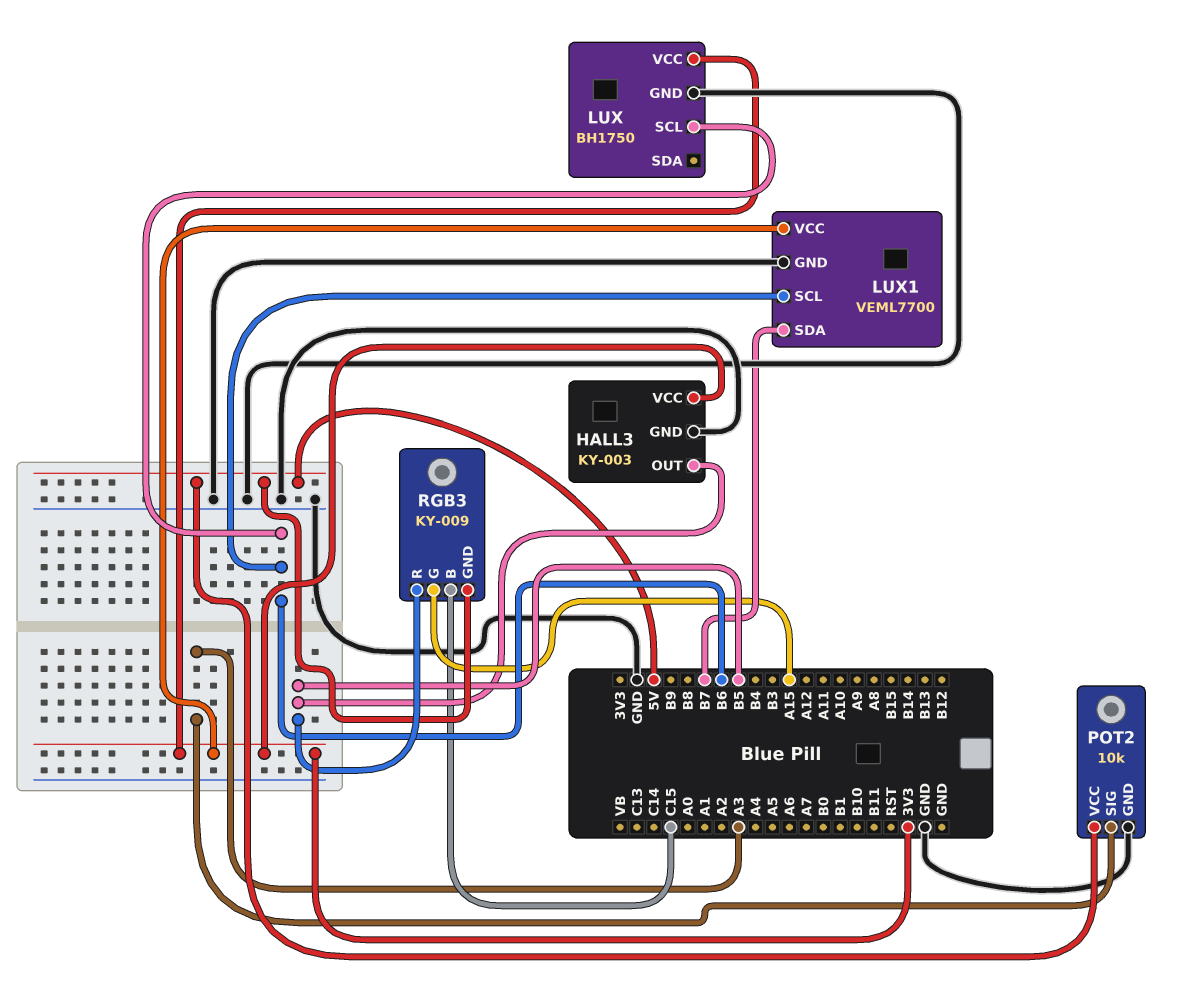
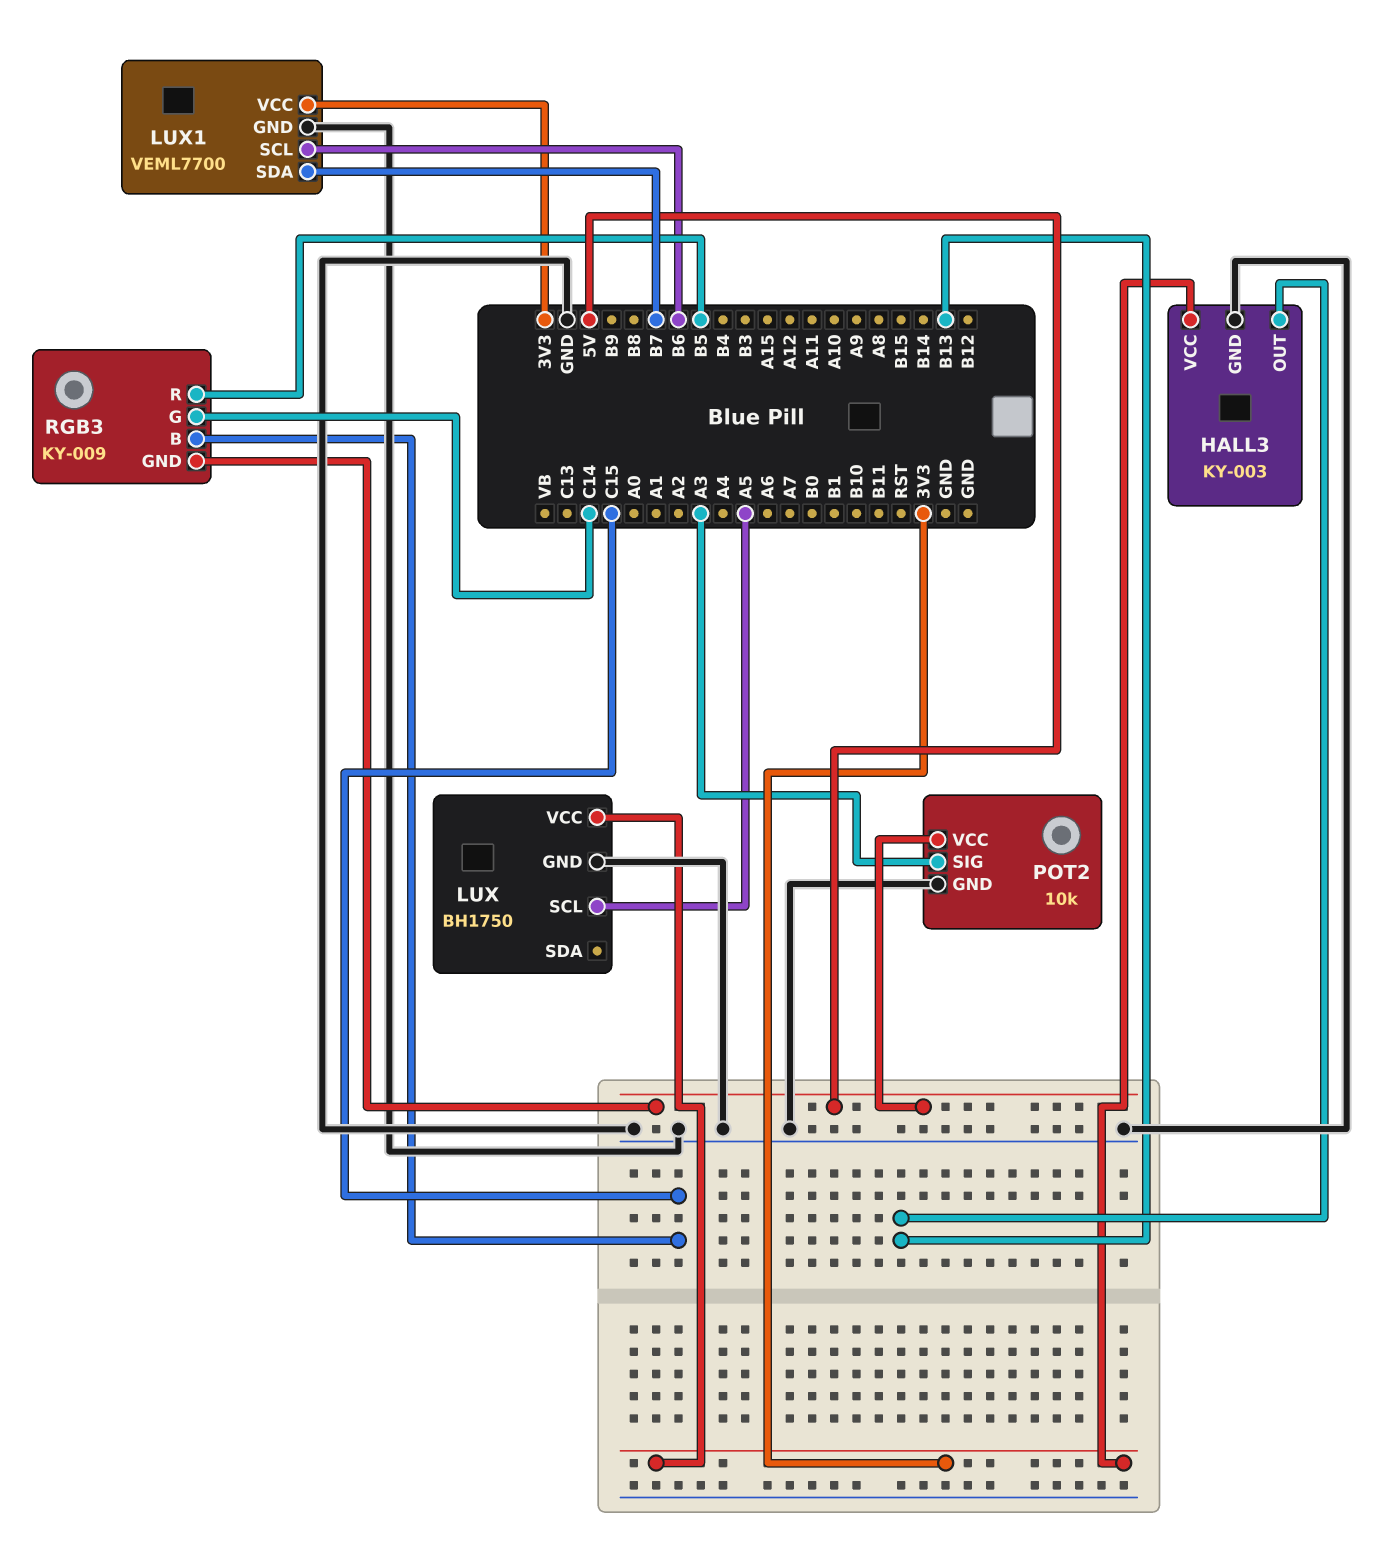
HALL3 pin OUT: B5 -> B13
LUX pin SCL: B6 -> A5
RGB3 pin G: A15 -> C14

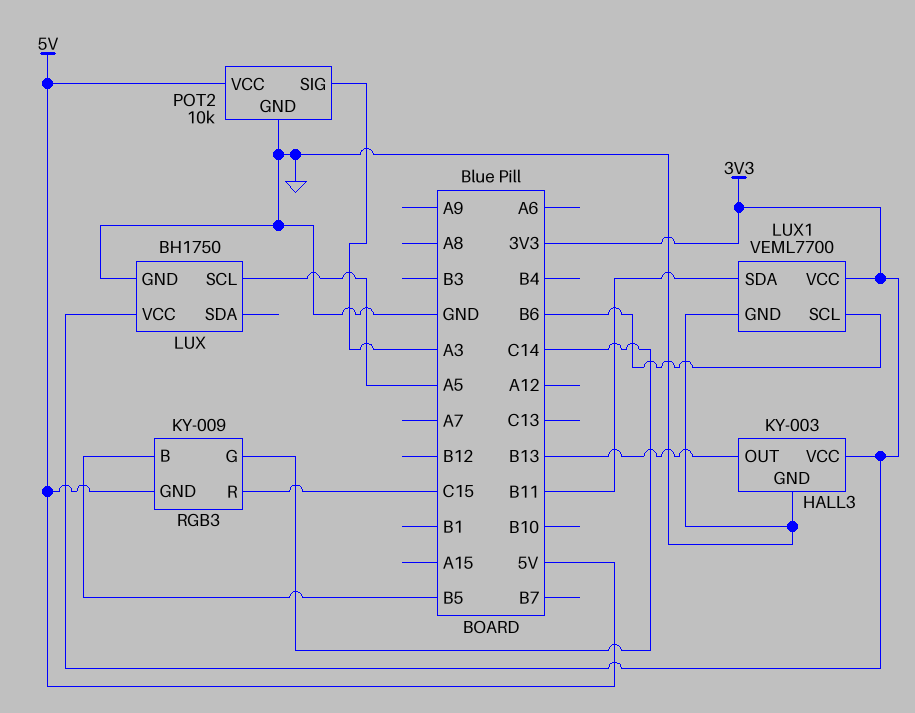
LUX1 pin SDA: B7 -> B11
RGB3 pin B: C15 -> B5
RGB3 pin R: B5 -> C15

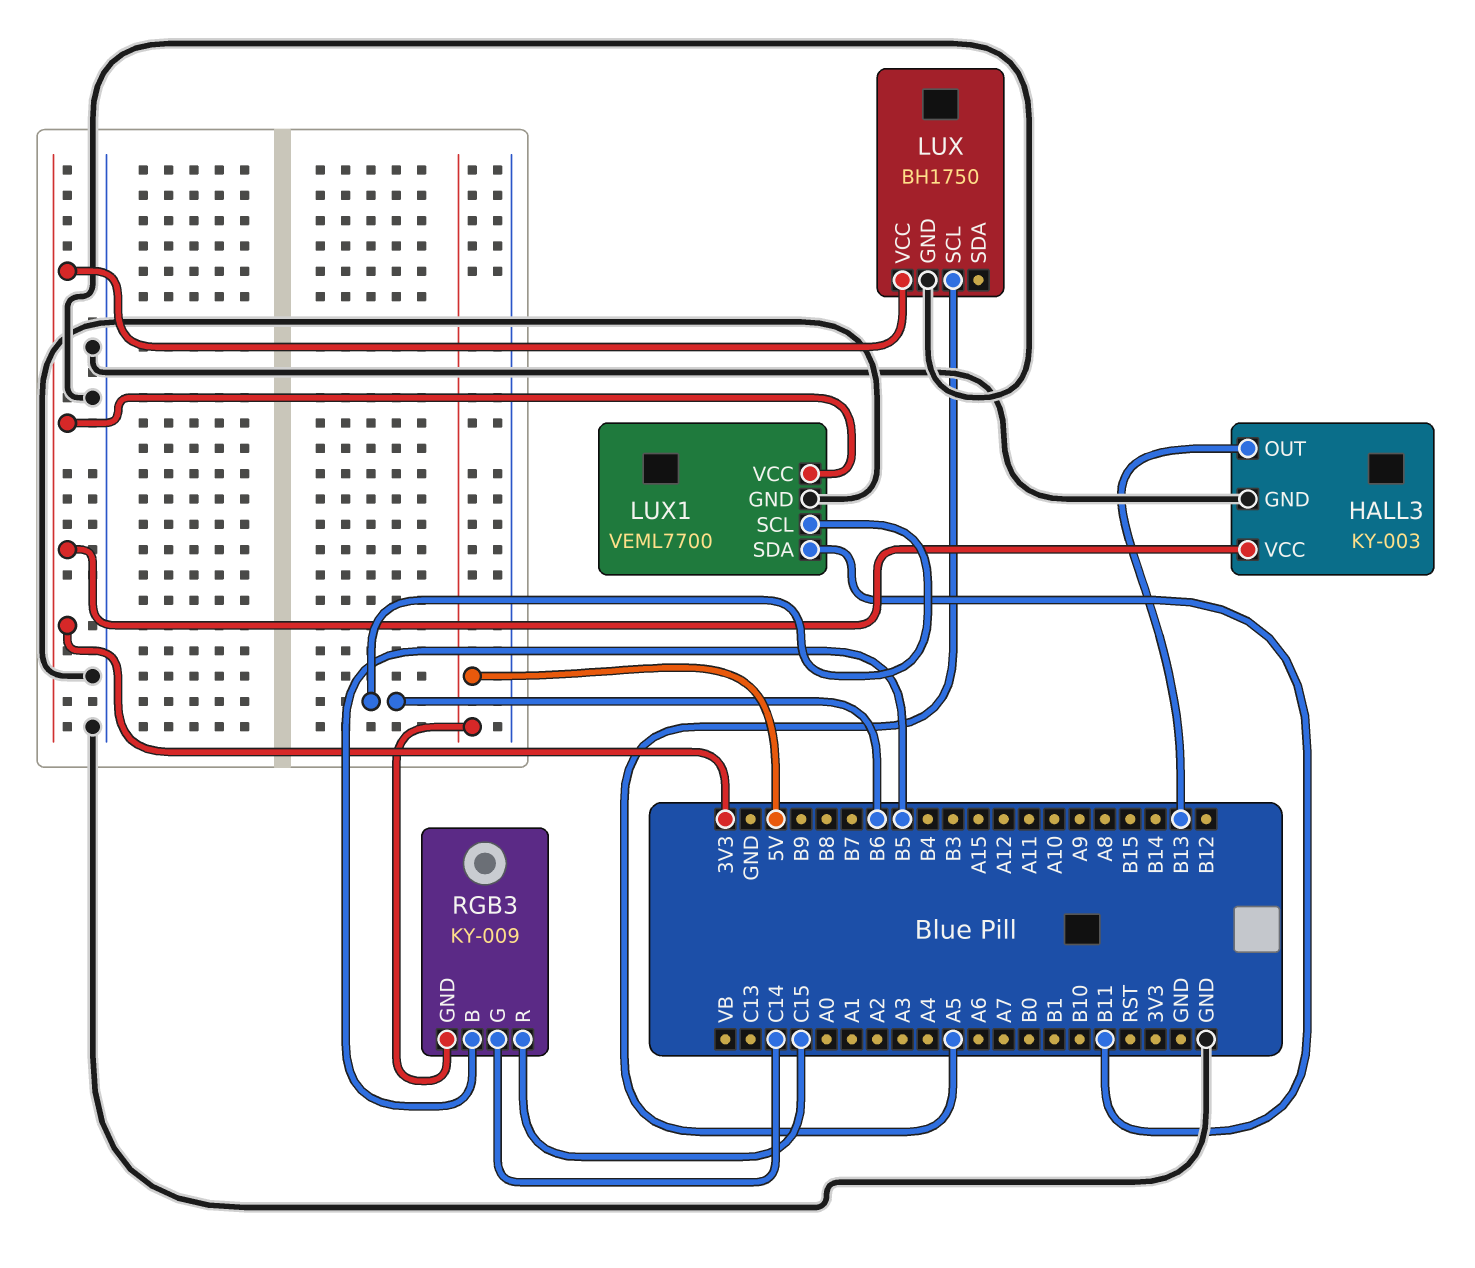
POT2: 10k -> none
POT2 pin GND: GND -> none
POT2 pin SIG: A3 -> none
POT2 pin VCC: 5V -> none

